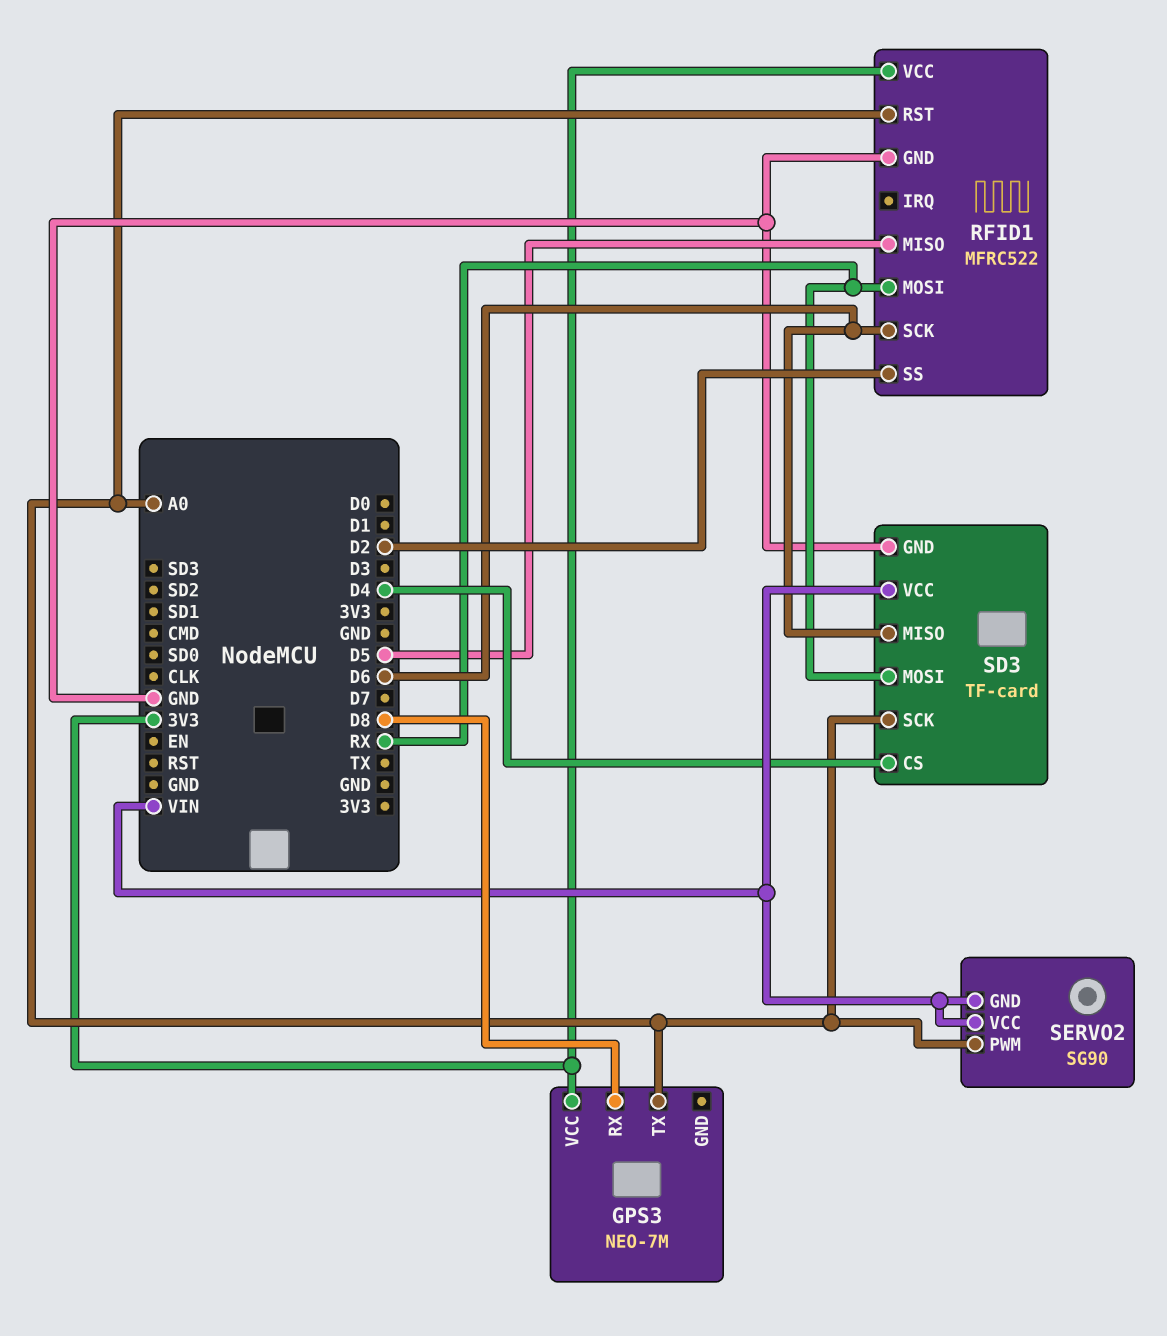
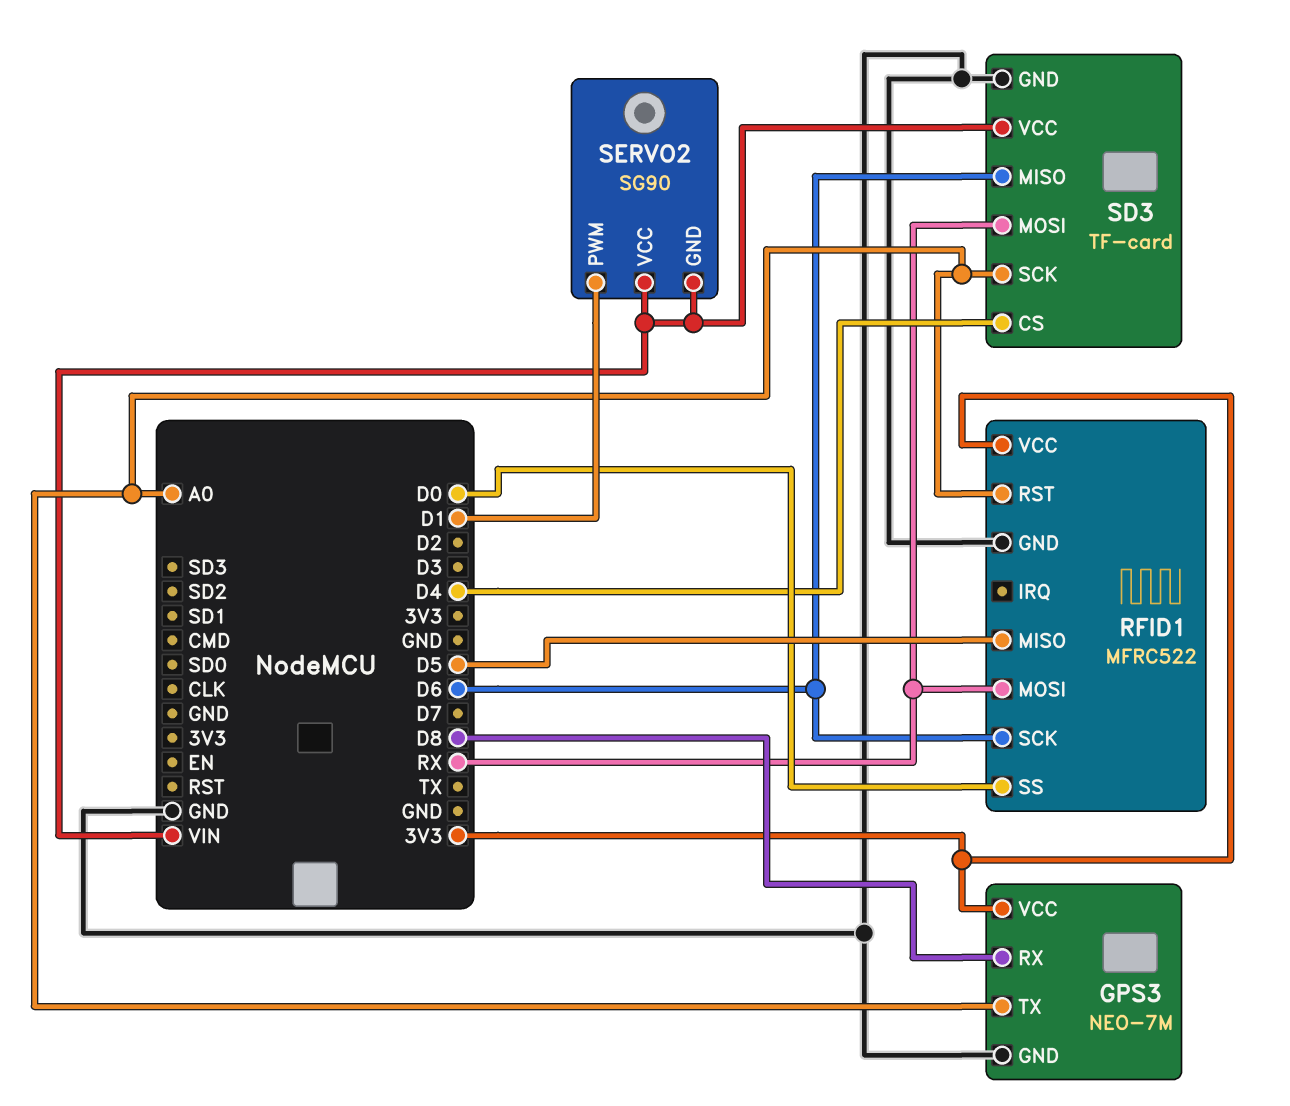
GPS3 pin GND: none -> GND
RFID1 pin SS: D2 -> D0
SERVO2 pin PWM: A0 -> D1

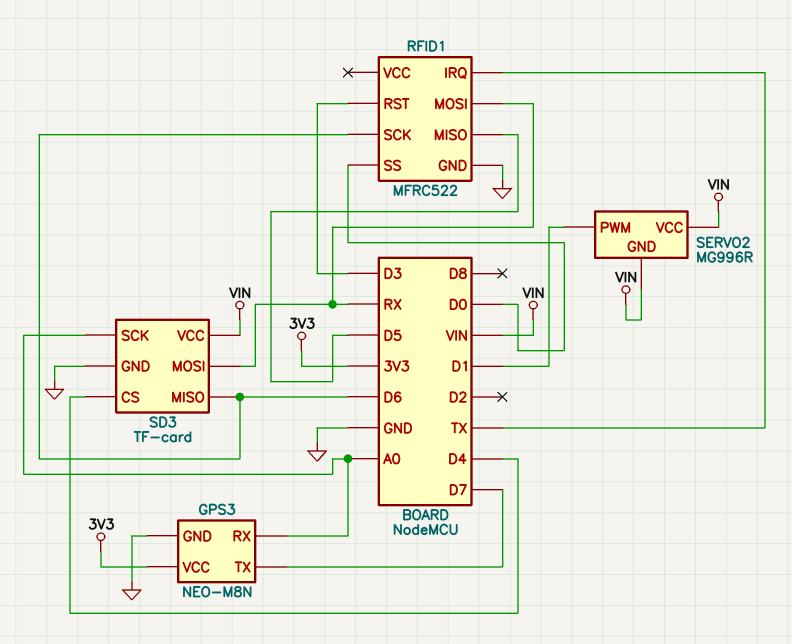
GPS3: NEO-7M -> NEO-M8N
GPS3 pin RX: D8 -> A0
GPS3 pin TX: A0 -> D7
RFID1 pin IRQ: none -> TX
RFID1 pin RST: A0 -> D3
RFID1 pin VCC: 3V3 -> none
SERVO2: SG90 -> MG996R

